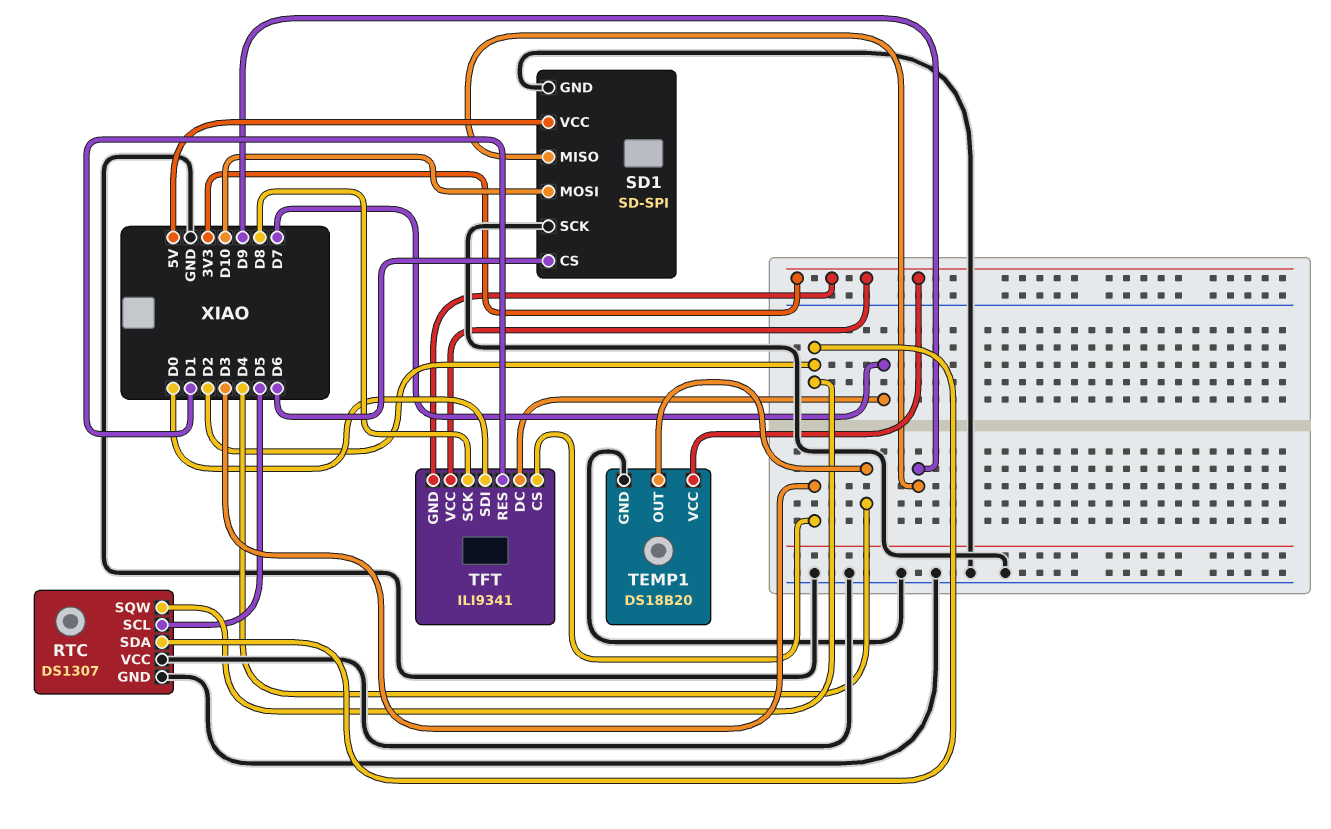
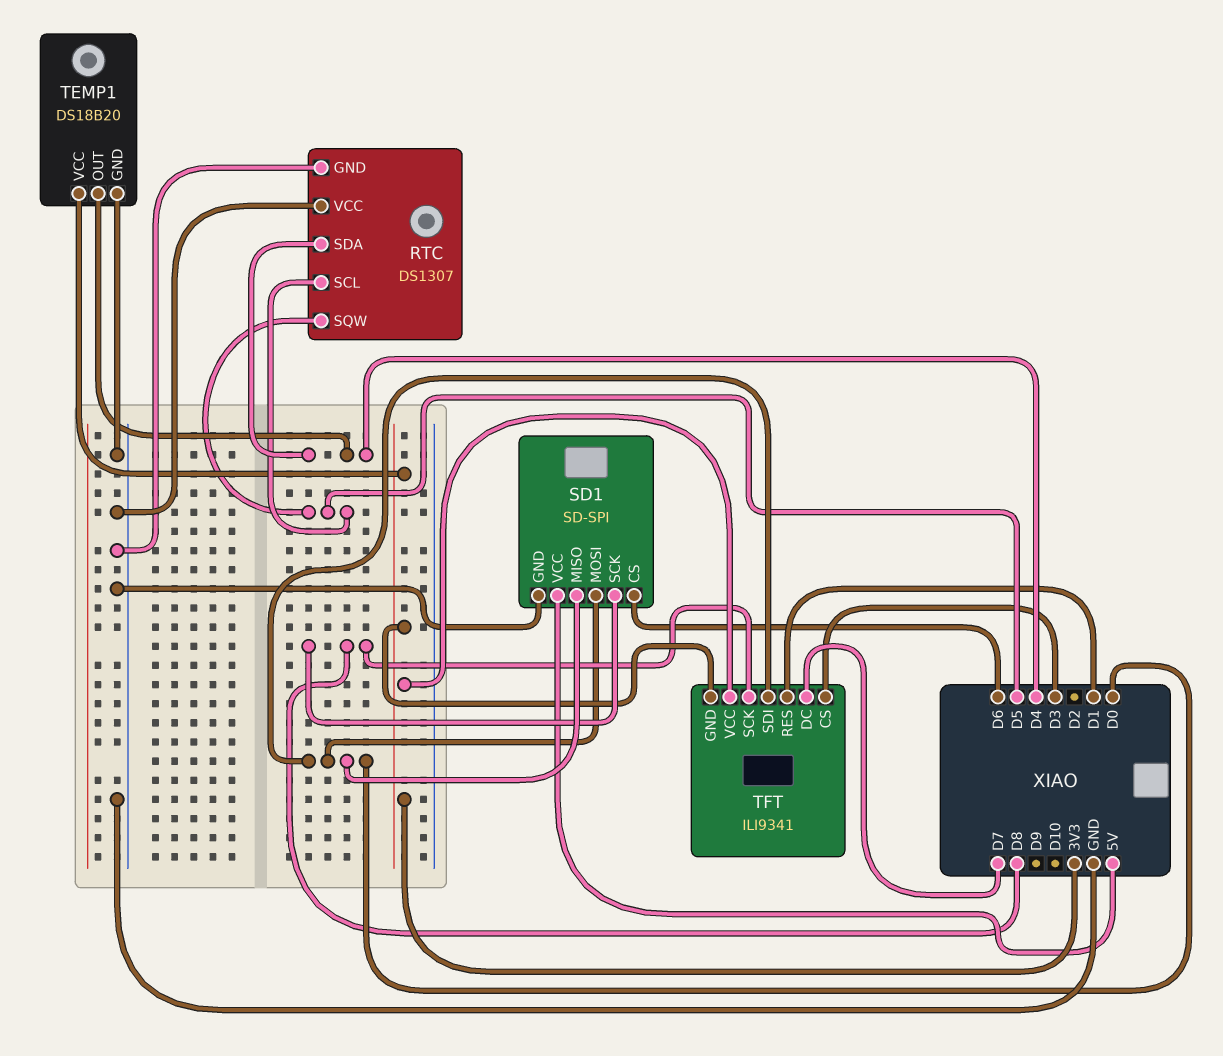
RTC pin SDA: D2 -> D4
RTC pin SQW: D2 -> D5
SD1 pin MISO: D9 -> D0
SD1 pin MOSI: D10 -> D0
SD1 pin SCK: GND -> D8

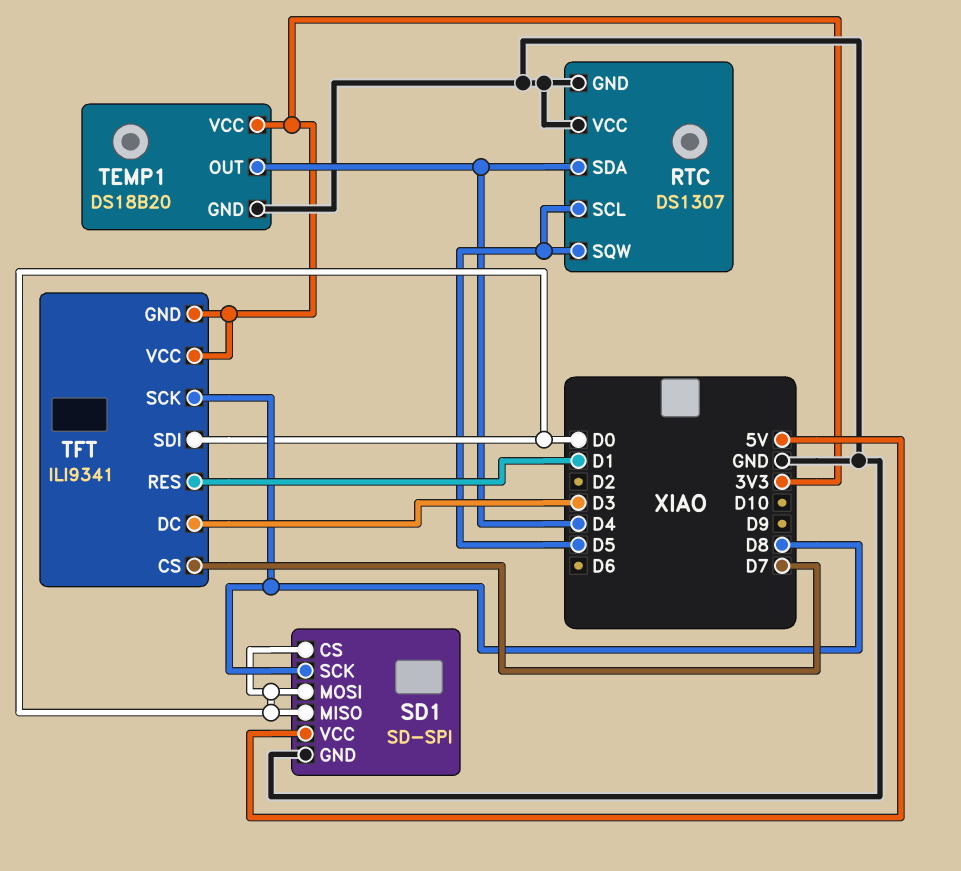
SD1 pin CS: D6 -> D0
TFT pin CS: D3 -> D7
TFT pin DC: D7 -> D3

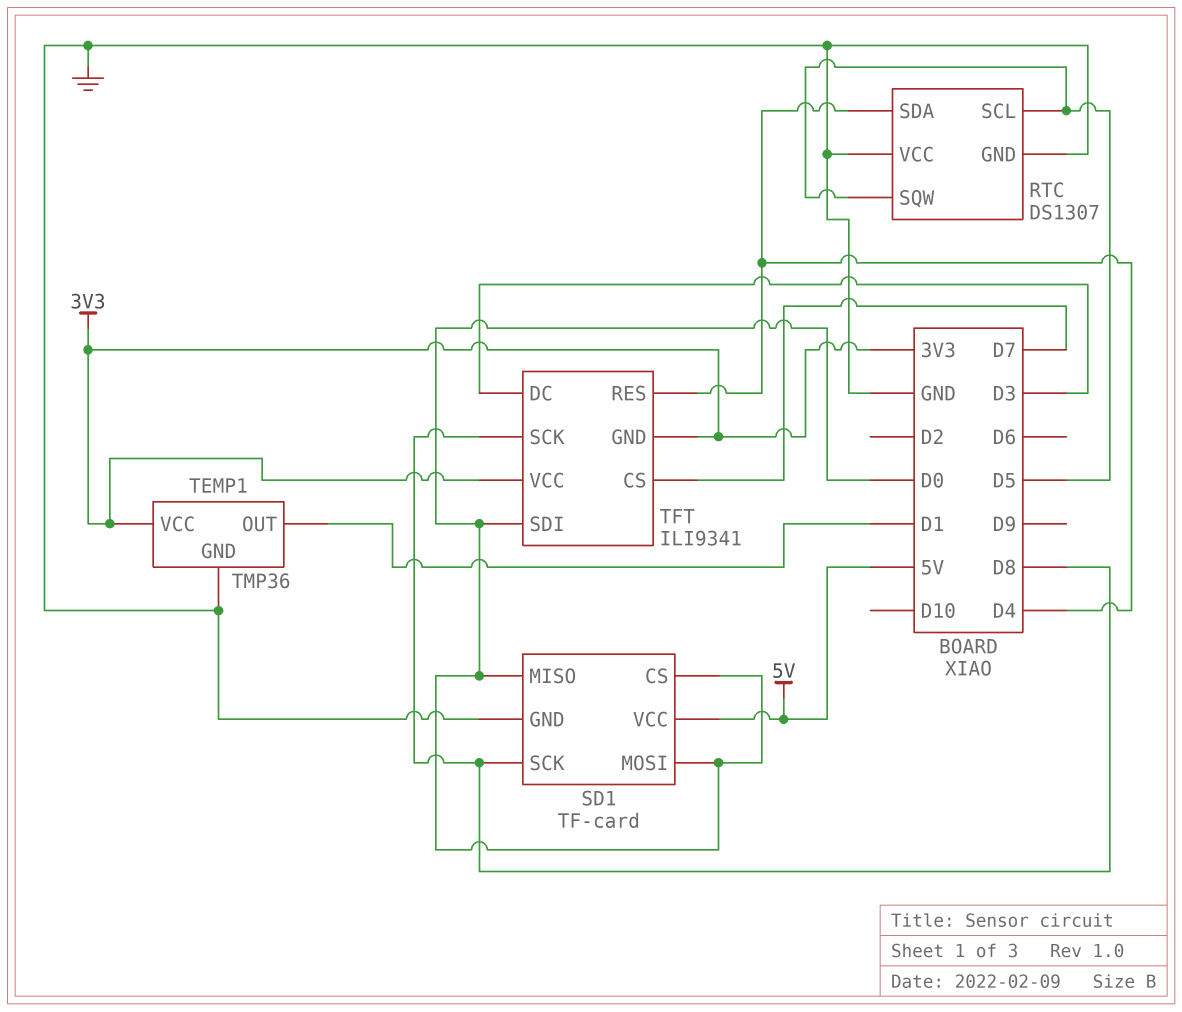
SD1: SD-SPI -> TF-card
TEMP1: DS18B20 -> TMP36
TEMP1 pin OUT: D4 -> D1
TFT pin RES: D1 -> D4

